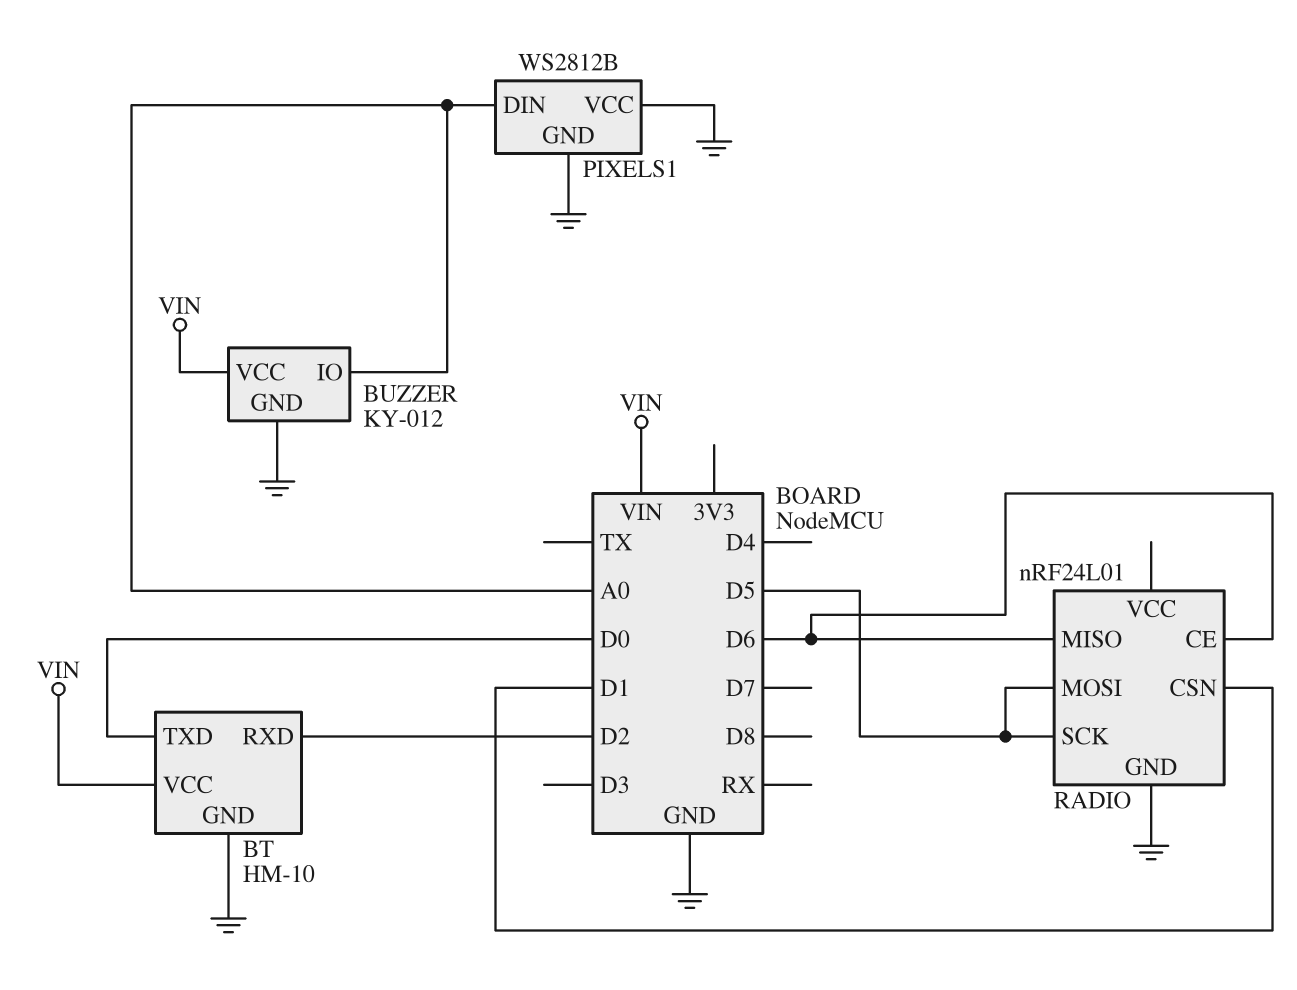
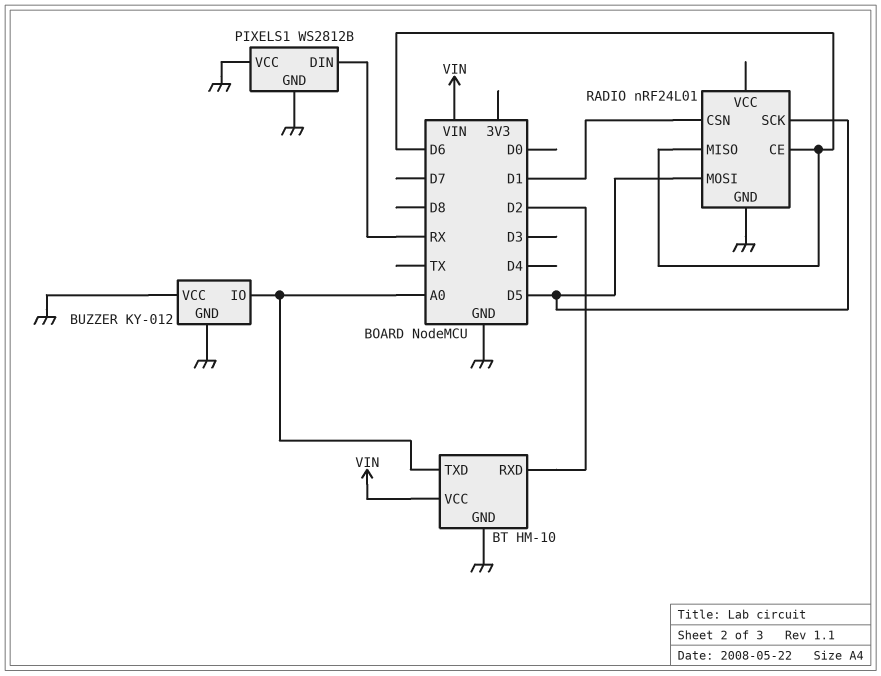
BT pin TXD: D0 -> A0
BUZZER pin VCC: VIN -> GND
PIXELS1 pin DIN: A0 -> RX

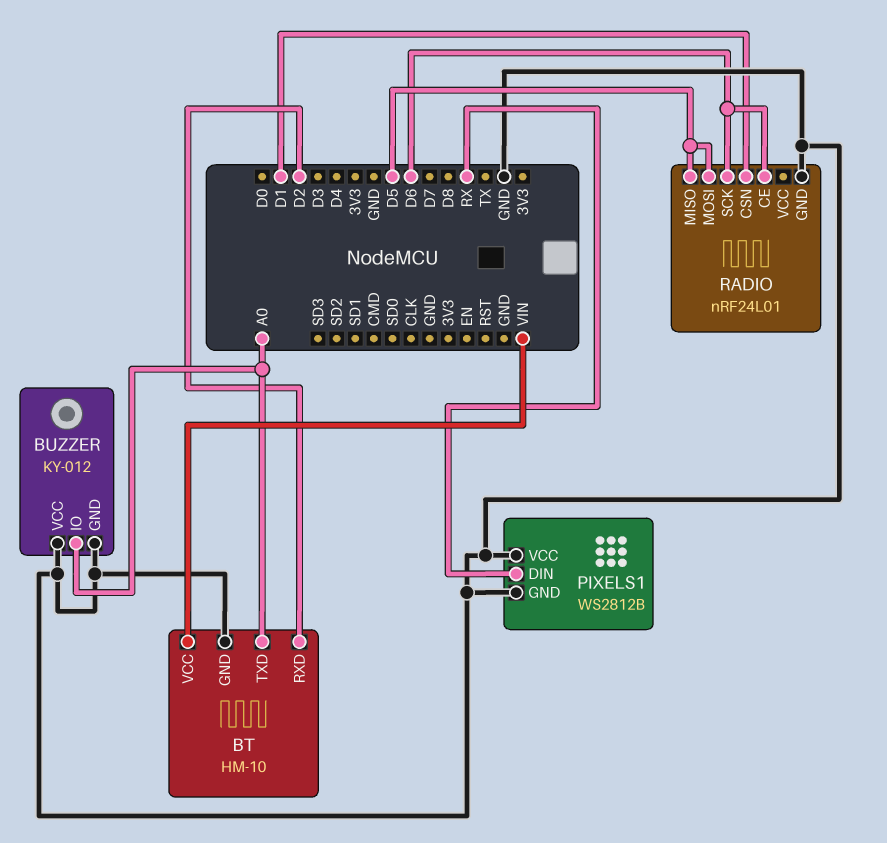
RADIO pin MISO: D6 -> D5
RADIO pin SCK: D5 -> D6

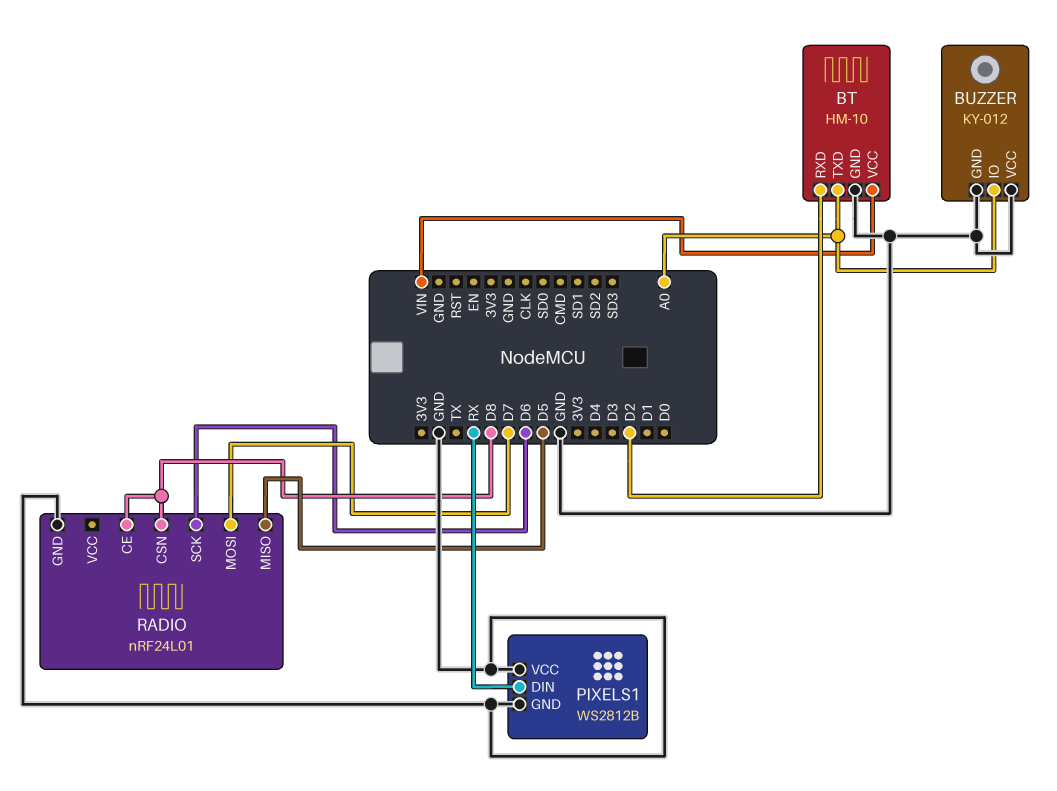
RADIO pin CE: D6 -> D8
RADIO pin CSN: D1 -> D8
RADIO pin MOSI: D5 -> D7

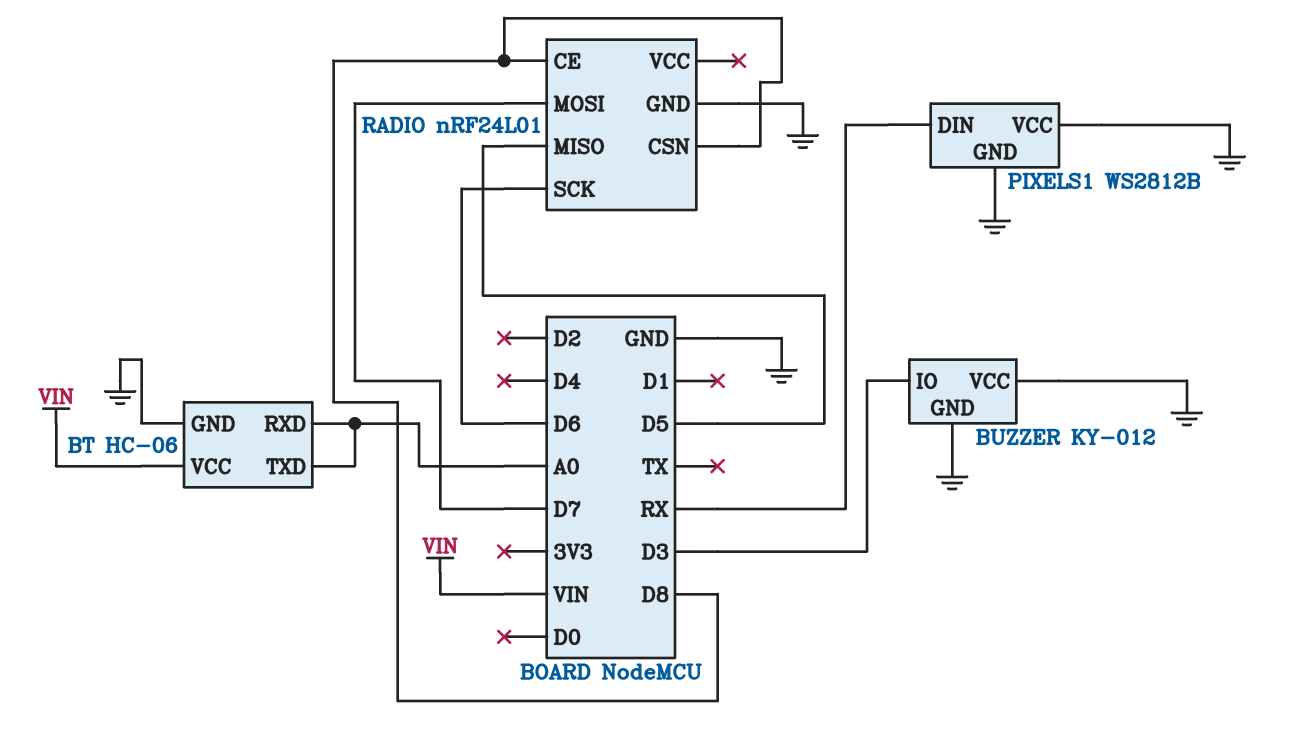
BT: HM-10 -> HC-06
BT pin RXD: D2 -> A0
BUZZER pin IO: A0 -> D3

